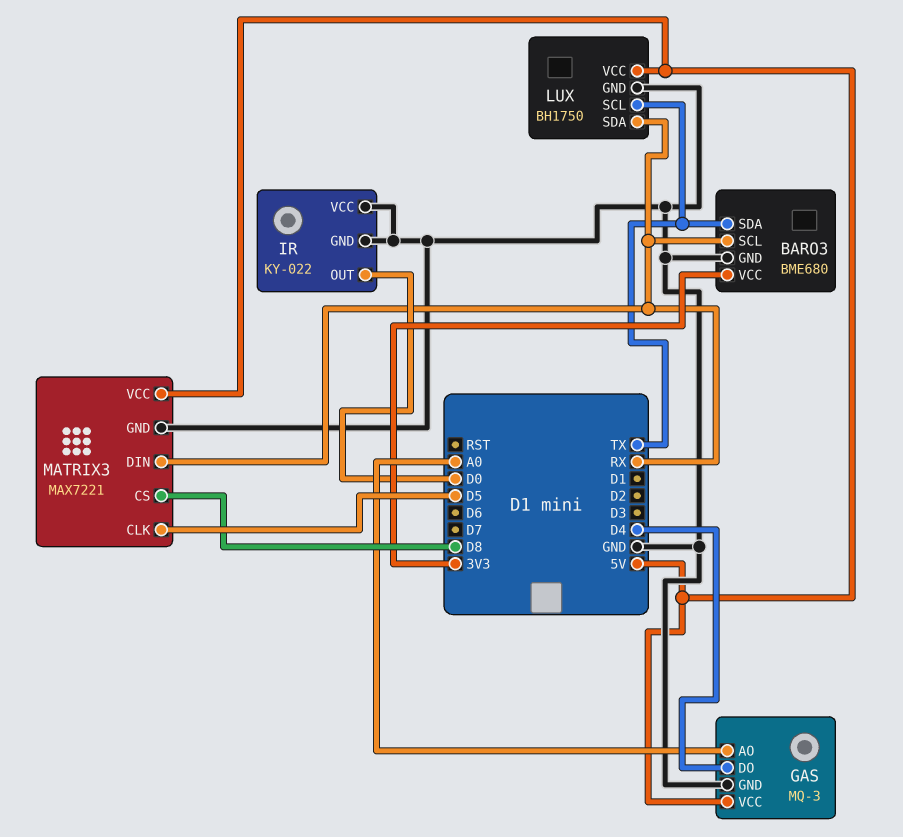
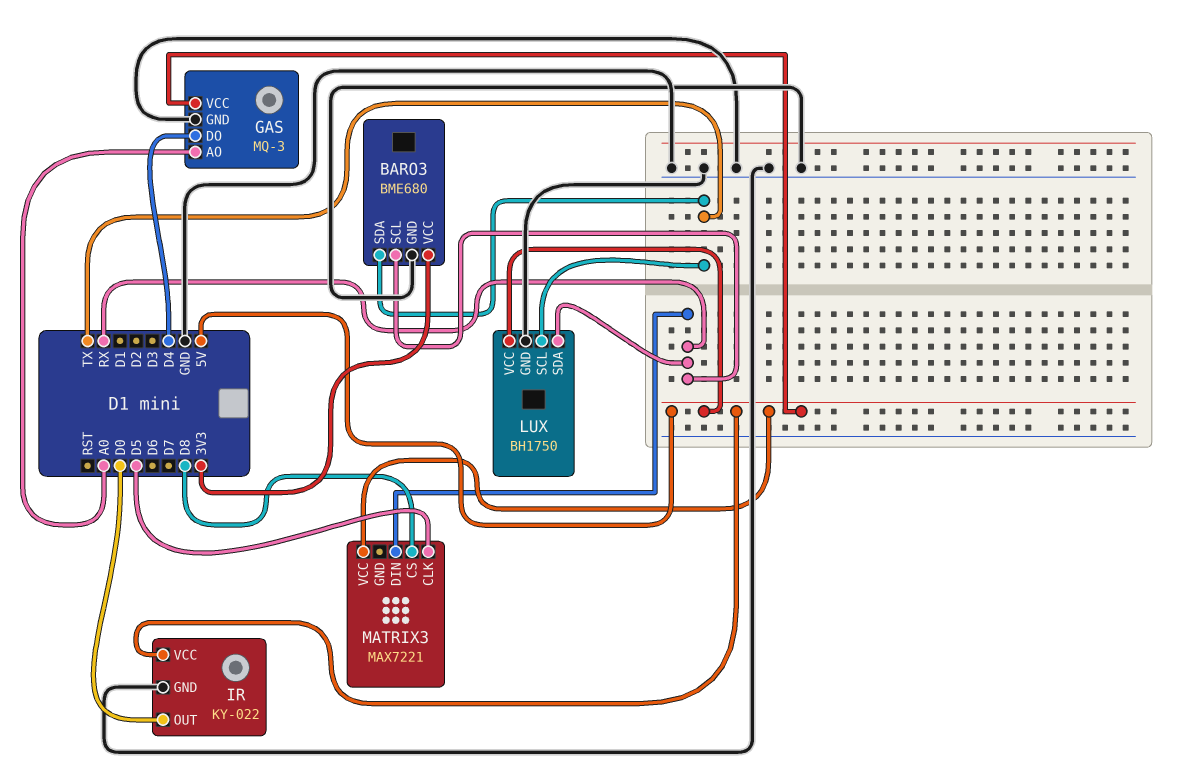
IR pin VCC: GND -> 5V
MATRIX3 pin GND: GND -> none

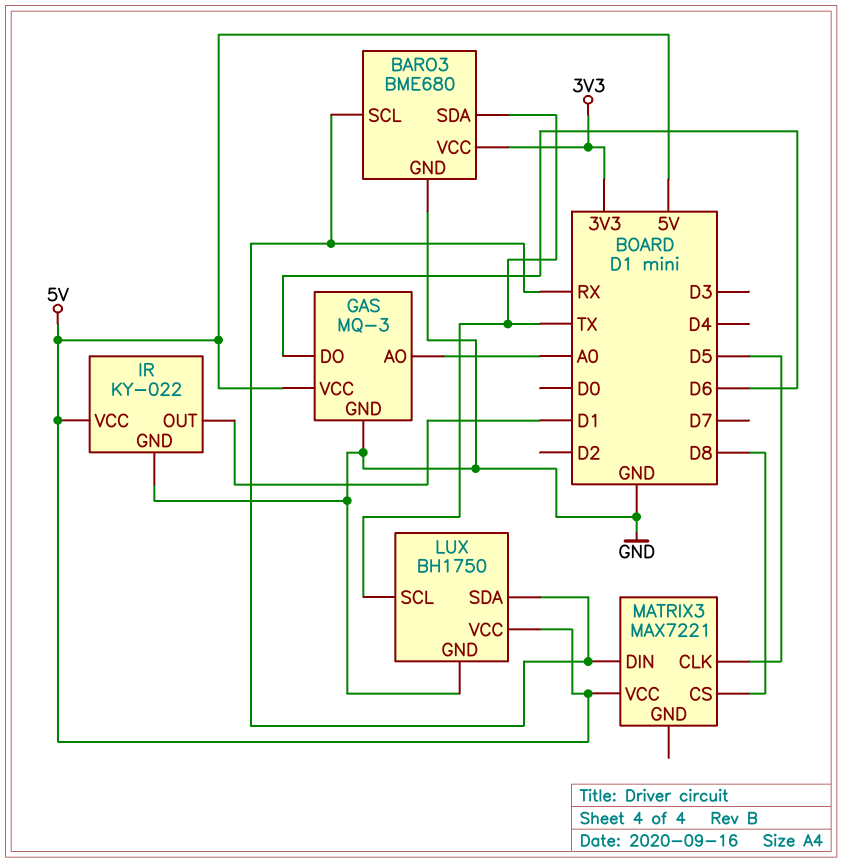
GAS pin DO: D4 -> D6
IR pin OUT: D0 -> D1

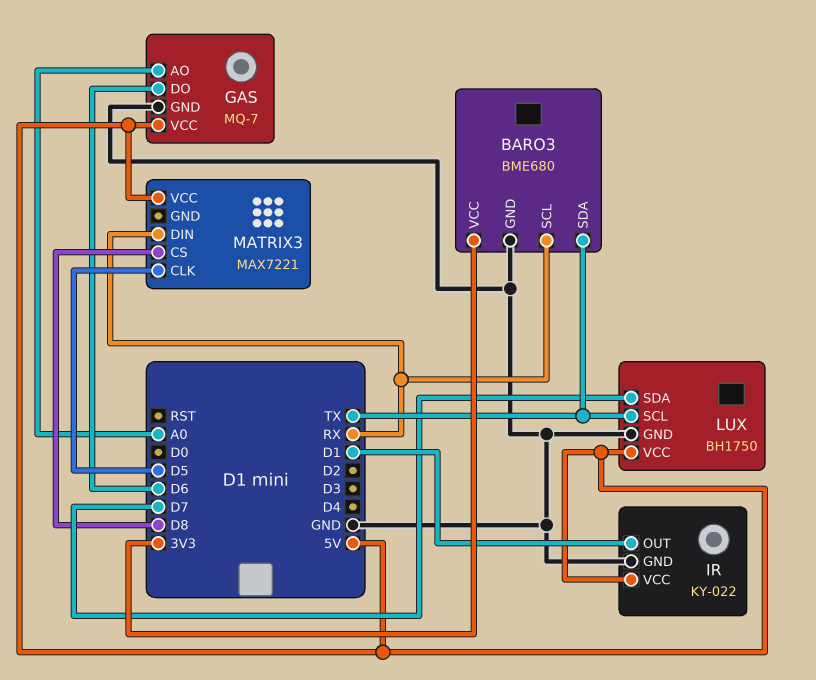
GAS: MQ-3 -> MQ-7
LUX pin SDA: RX -> D7

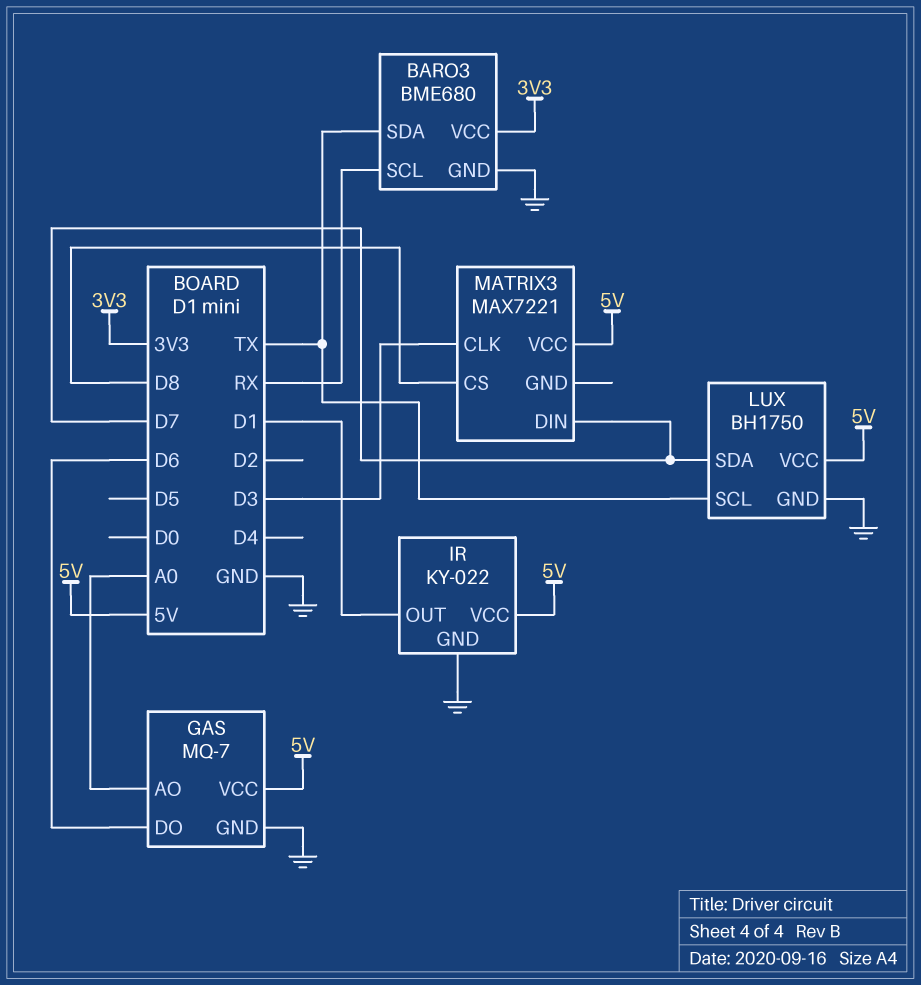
MATRIX3 pin CLK: D5 -> D3
MATRIX3 pin DIN: RX -> D7

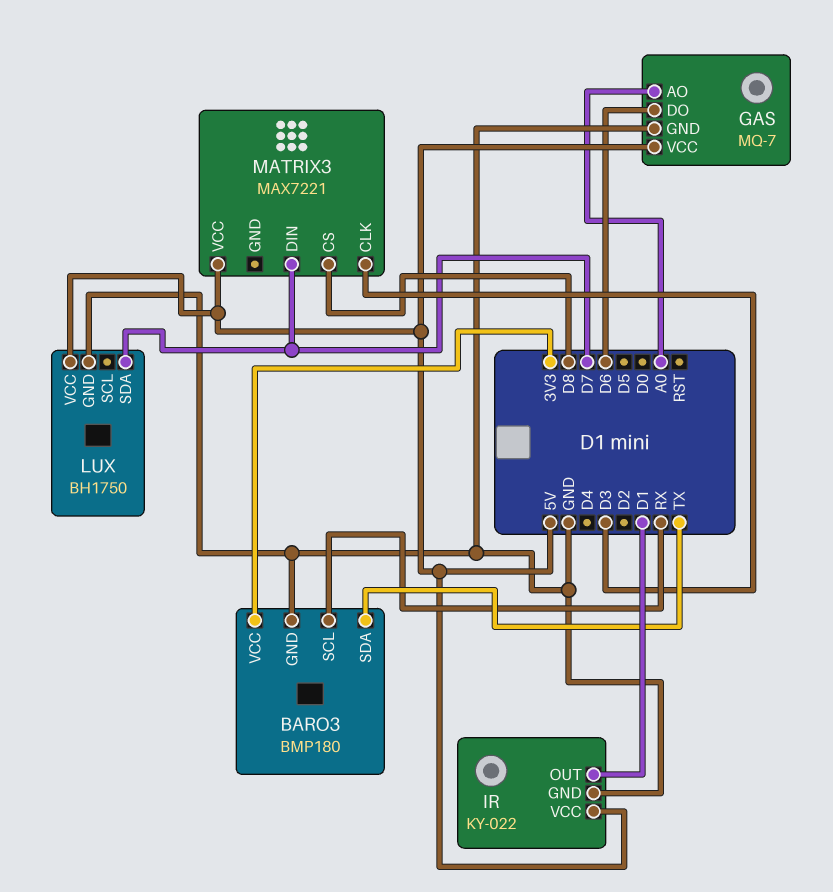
BARO3: BME680 -> BMP180
LUX pin SCL: TX -> none

